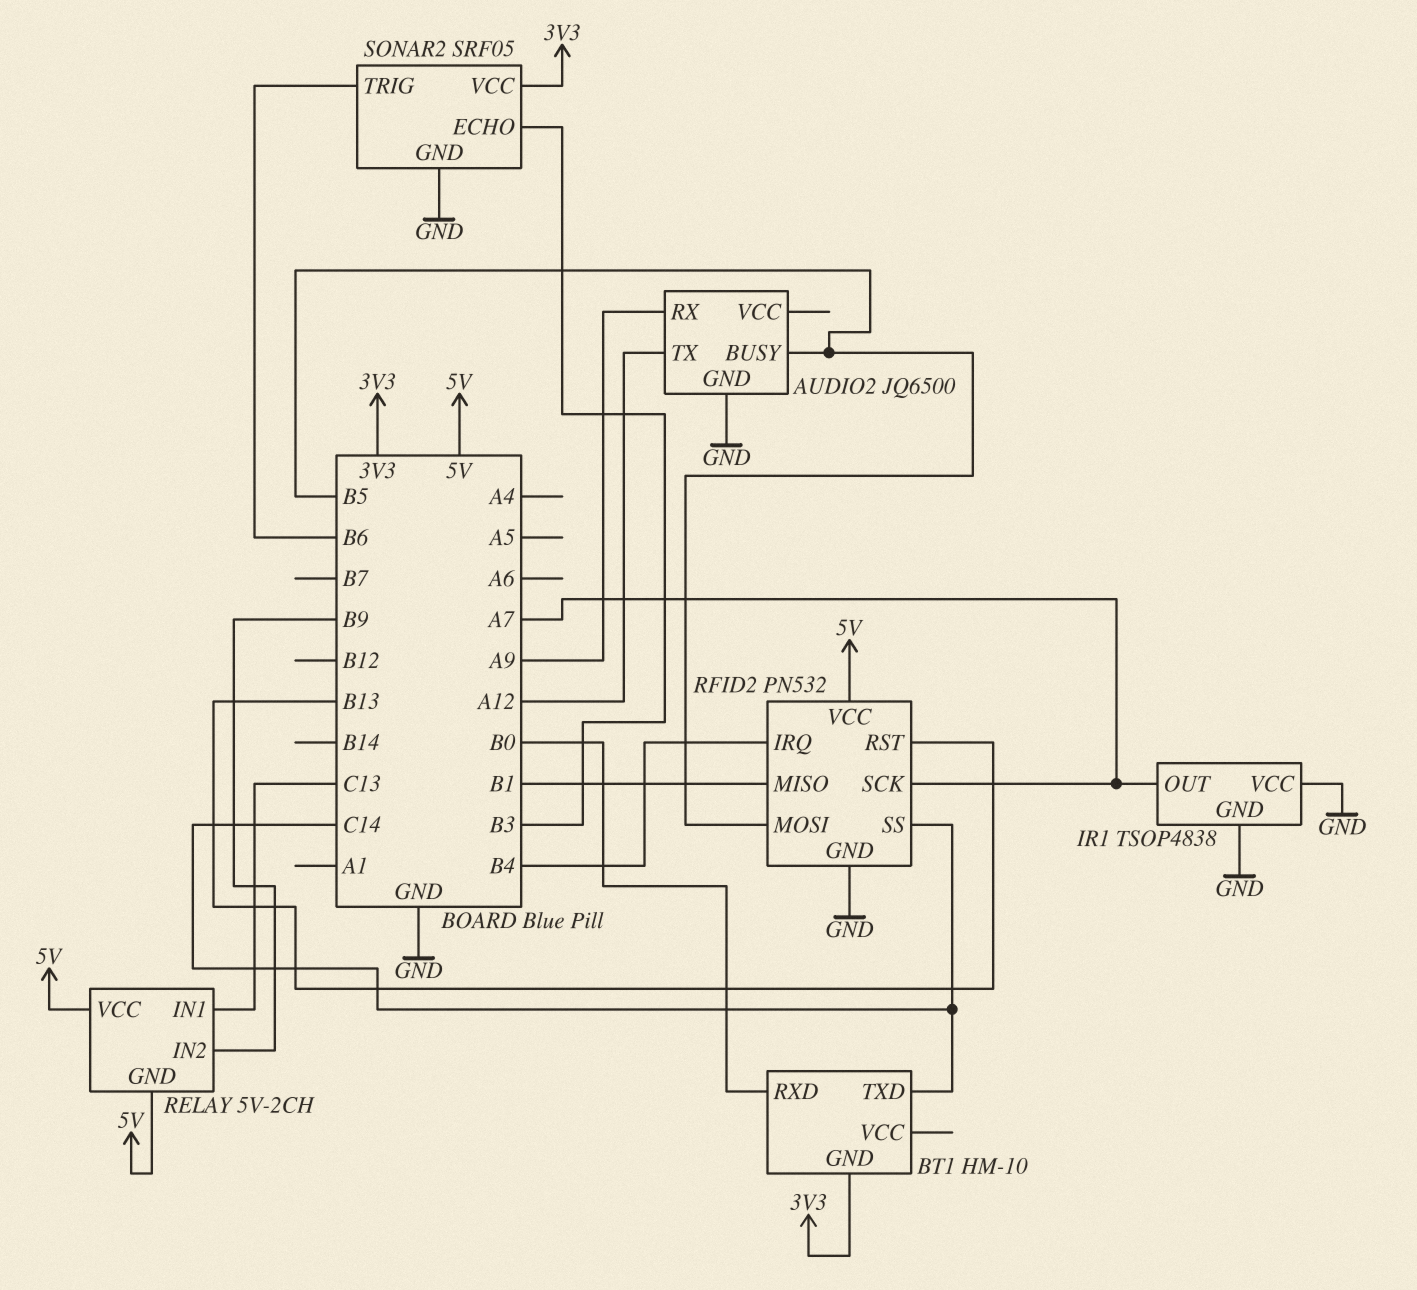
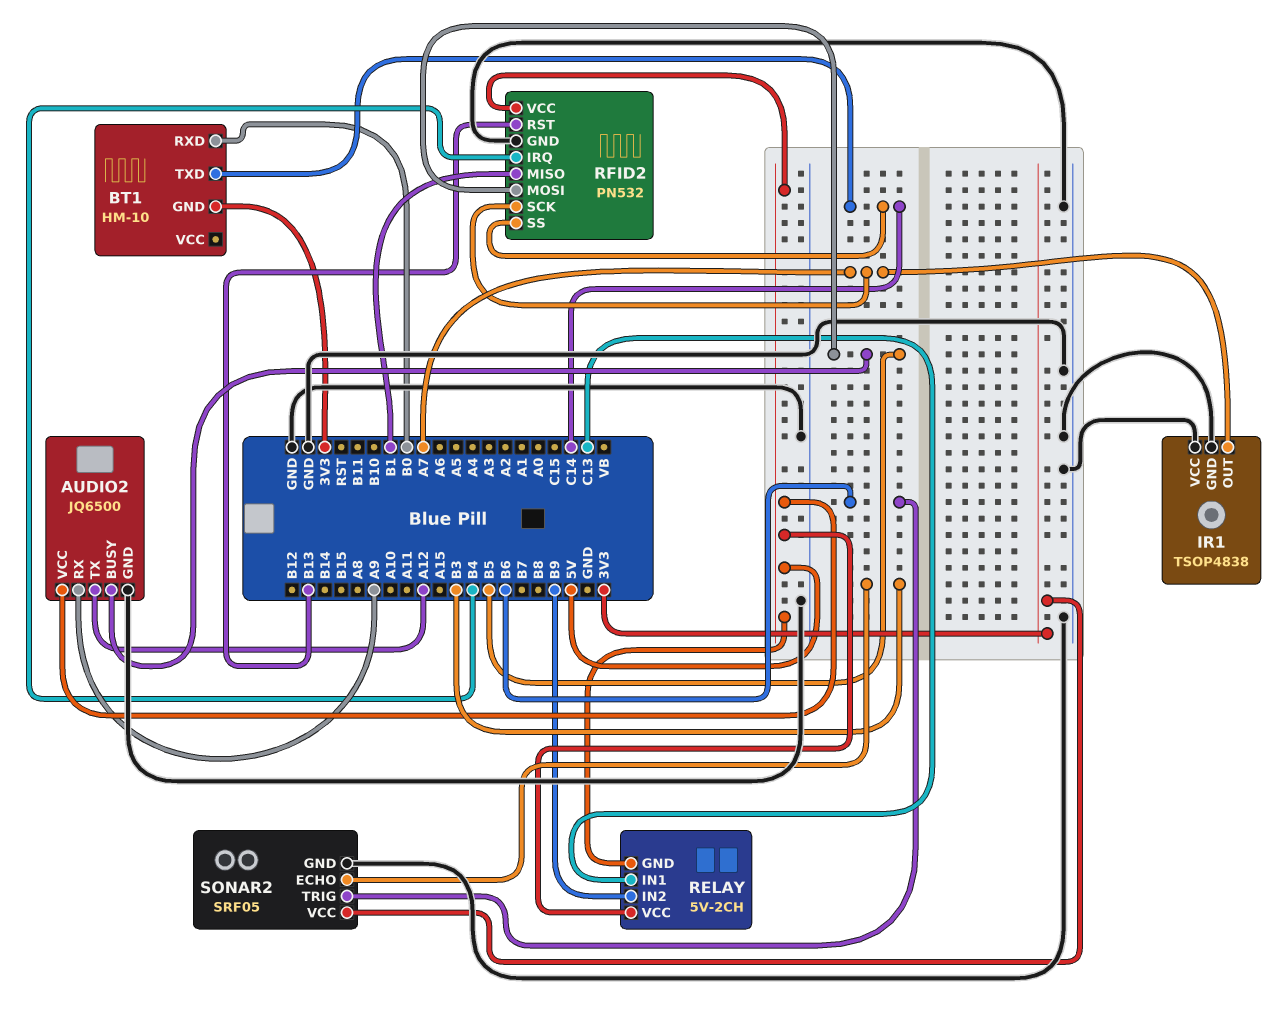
AUDIO2 pin VCC: none -> 5V

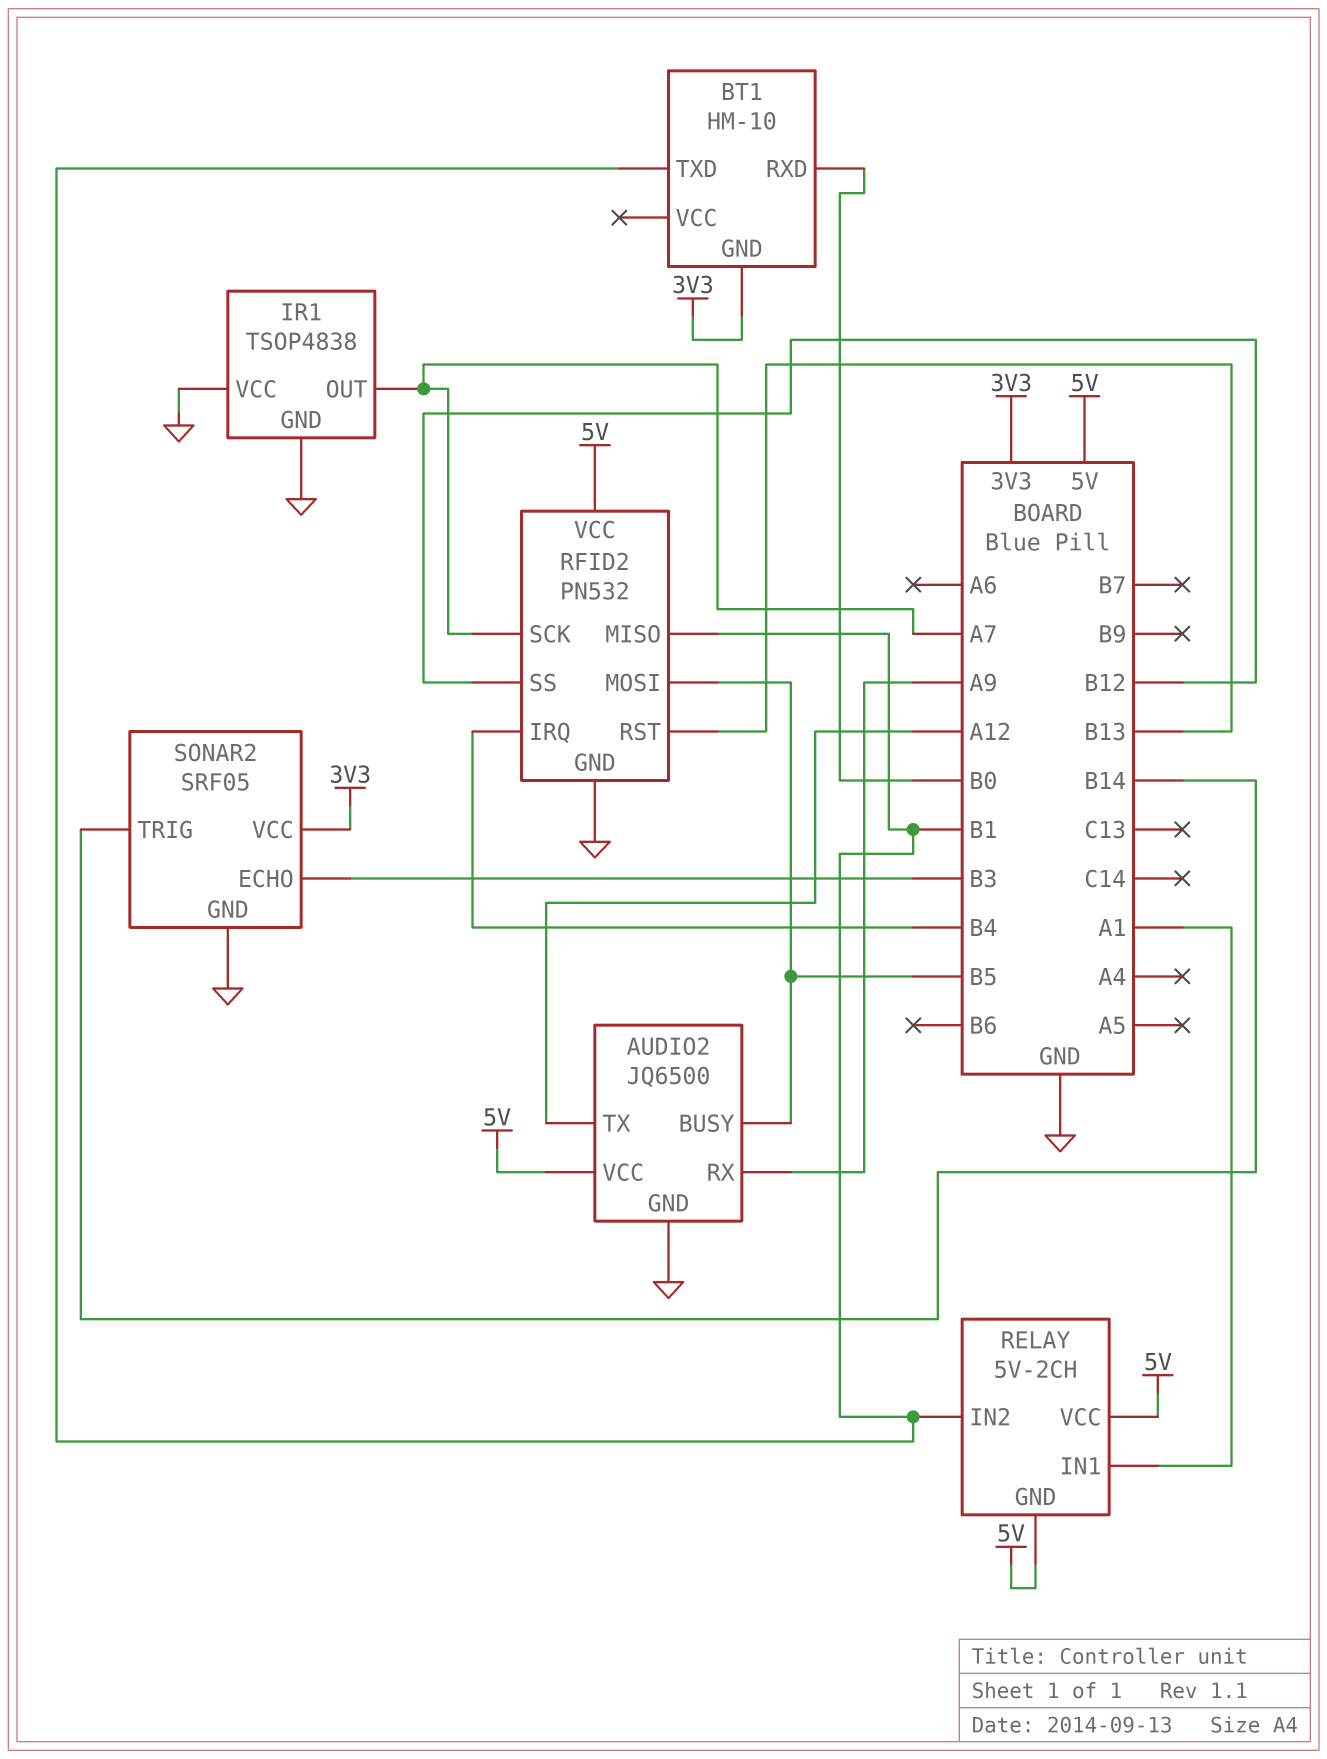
BT1 pin TXD: C14 -> B1
RELAY pin IN1: C13 -> A1
RELAY pin IN2: B9 -> B1
RFID2 pin SS: C14 -> B12
SONAR2 pin TRIG: B6 -> B14

